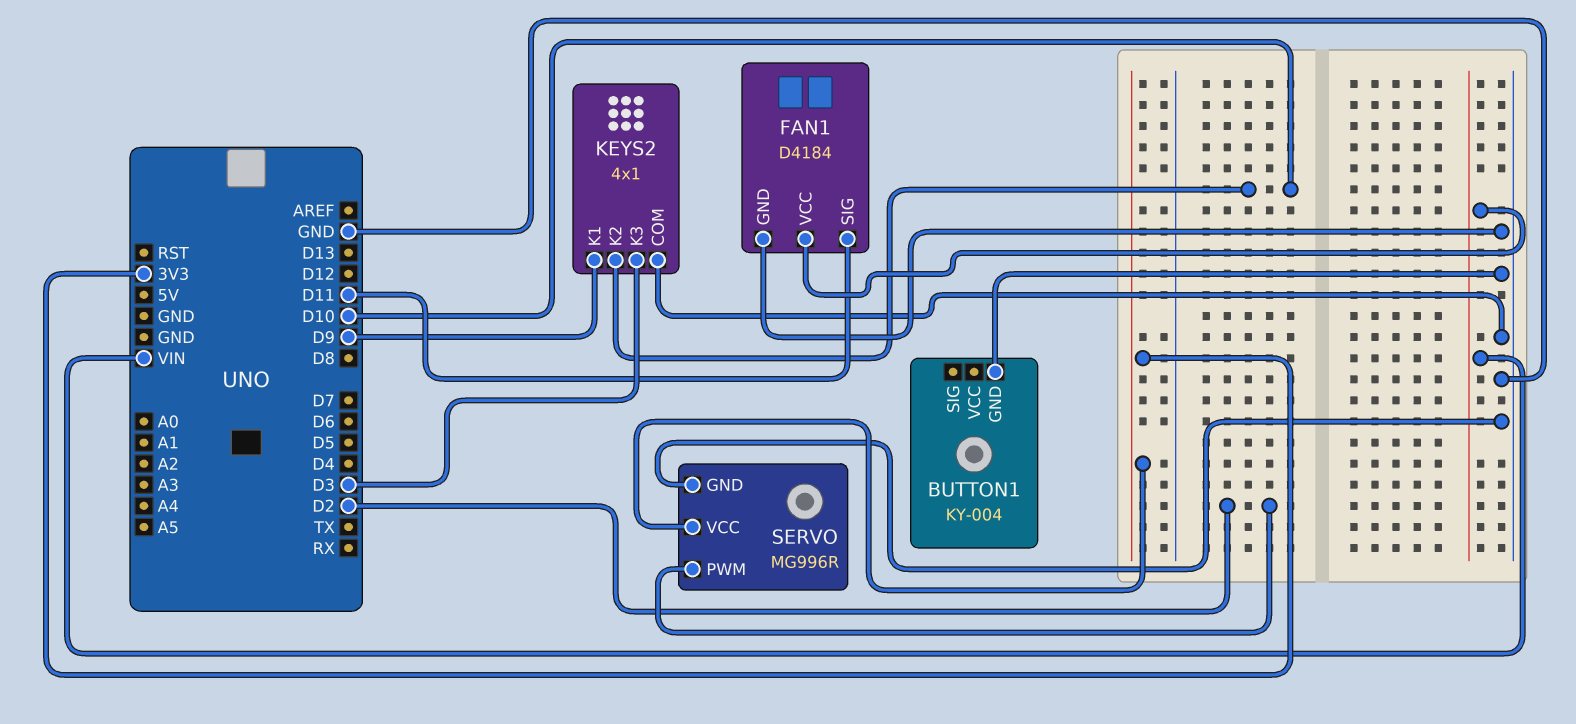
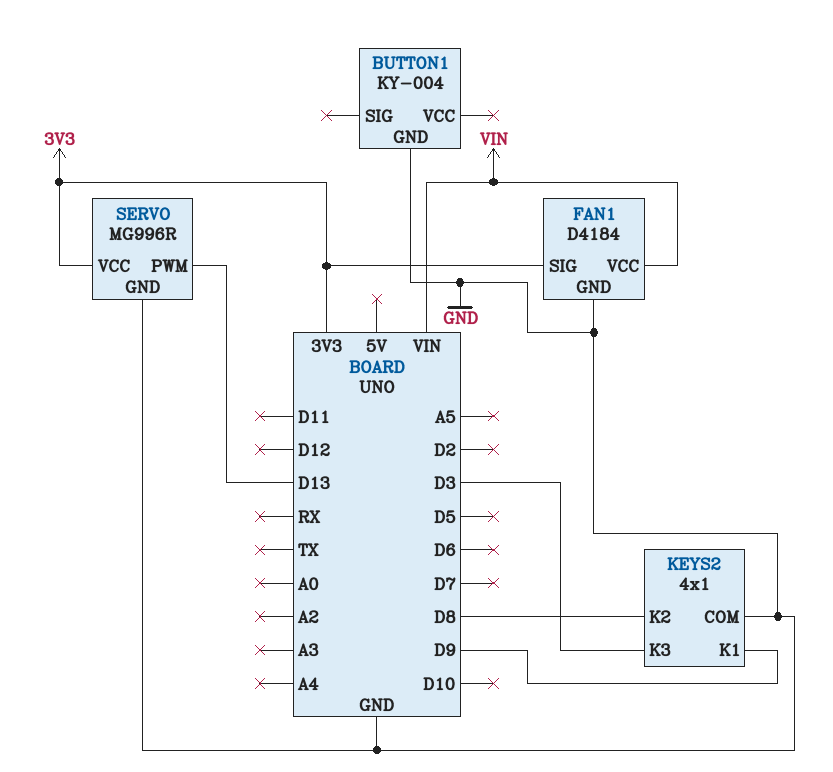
FAN1 pin SIG: D11 -> 3V3
KEYS2 pin K2: D10 -> D8
SERVO pin PWM: D2 -> D13

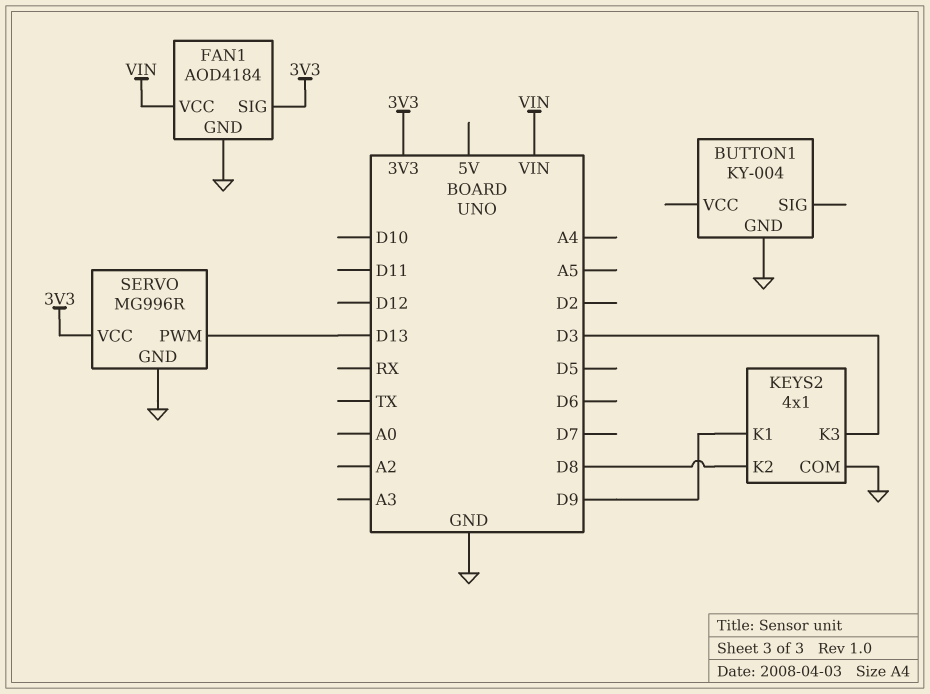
FAN1: D4184 -> AOD4184

